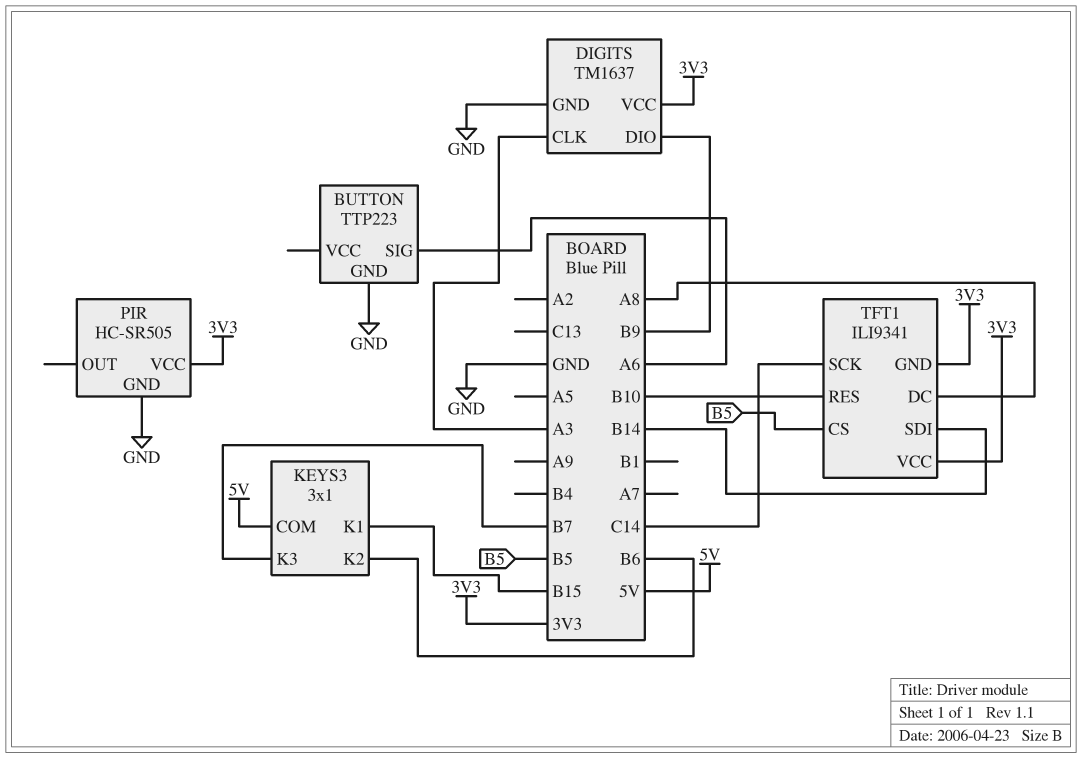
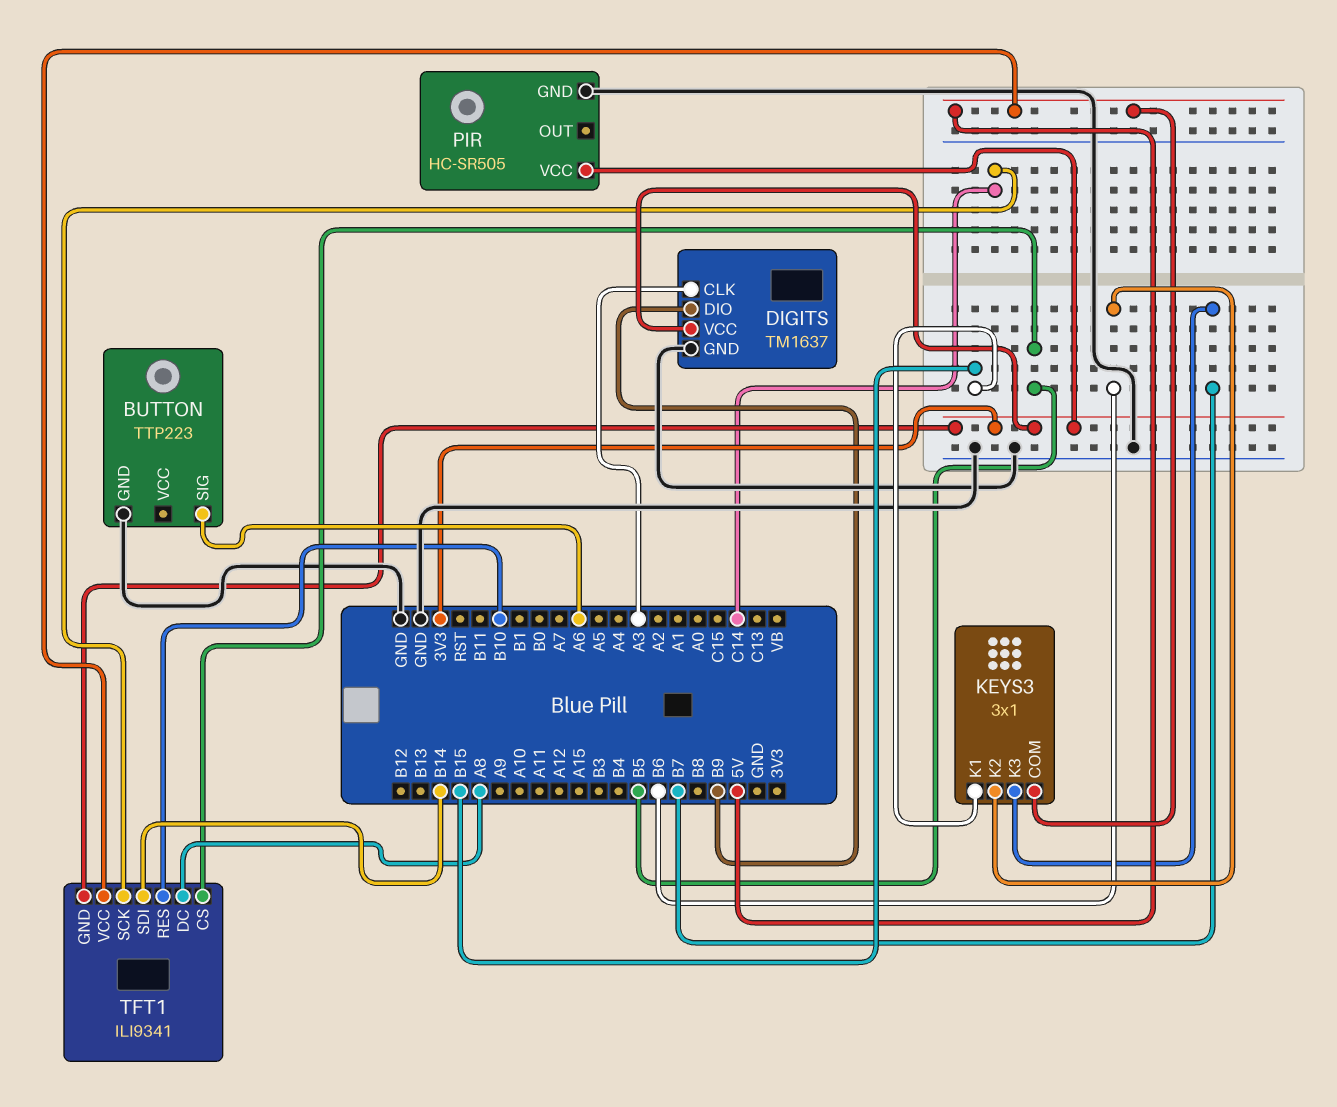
TFT1 pin VCC: 3V3 -> 5V

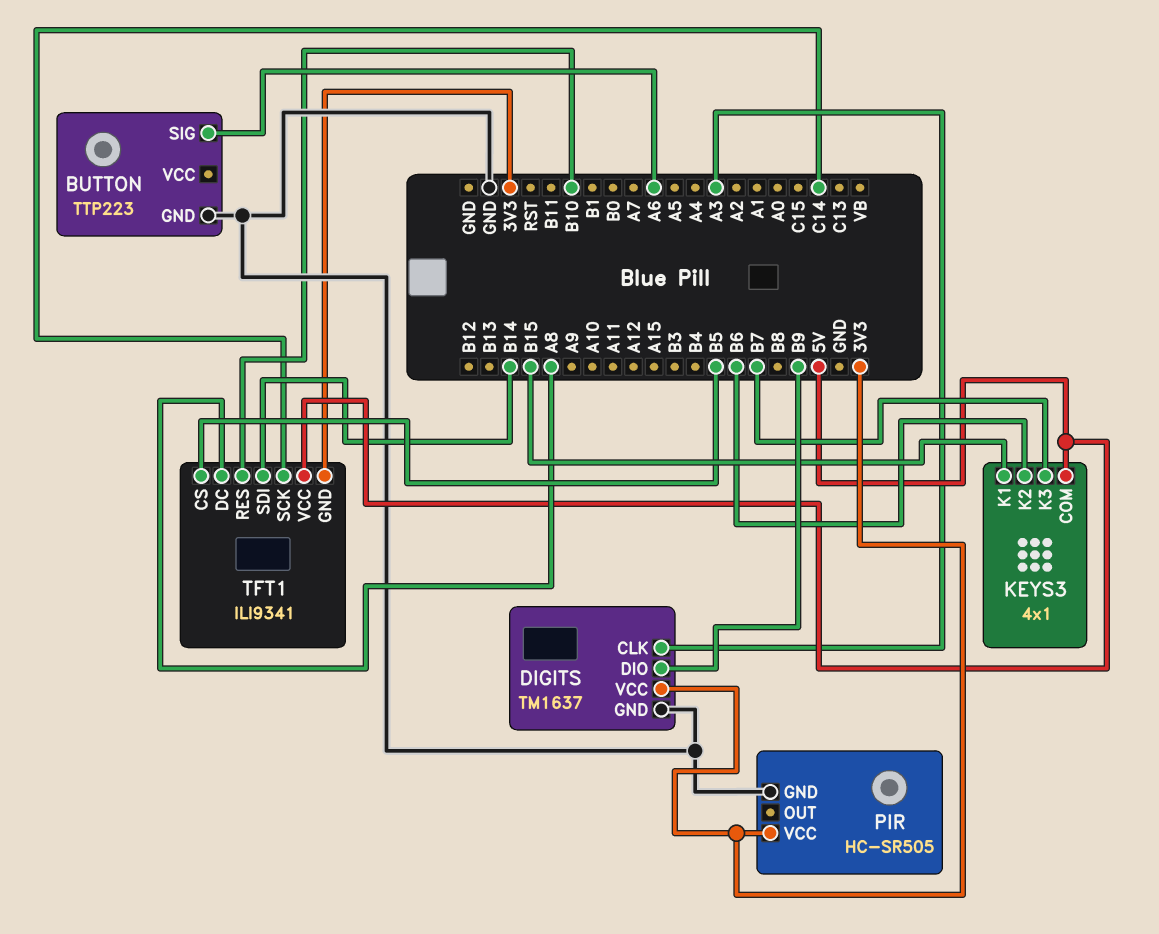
KEYS3: 3x1 -> 4x1

